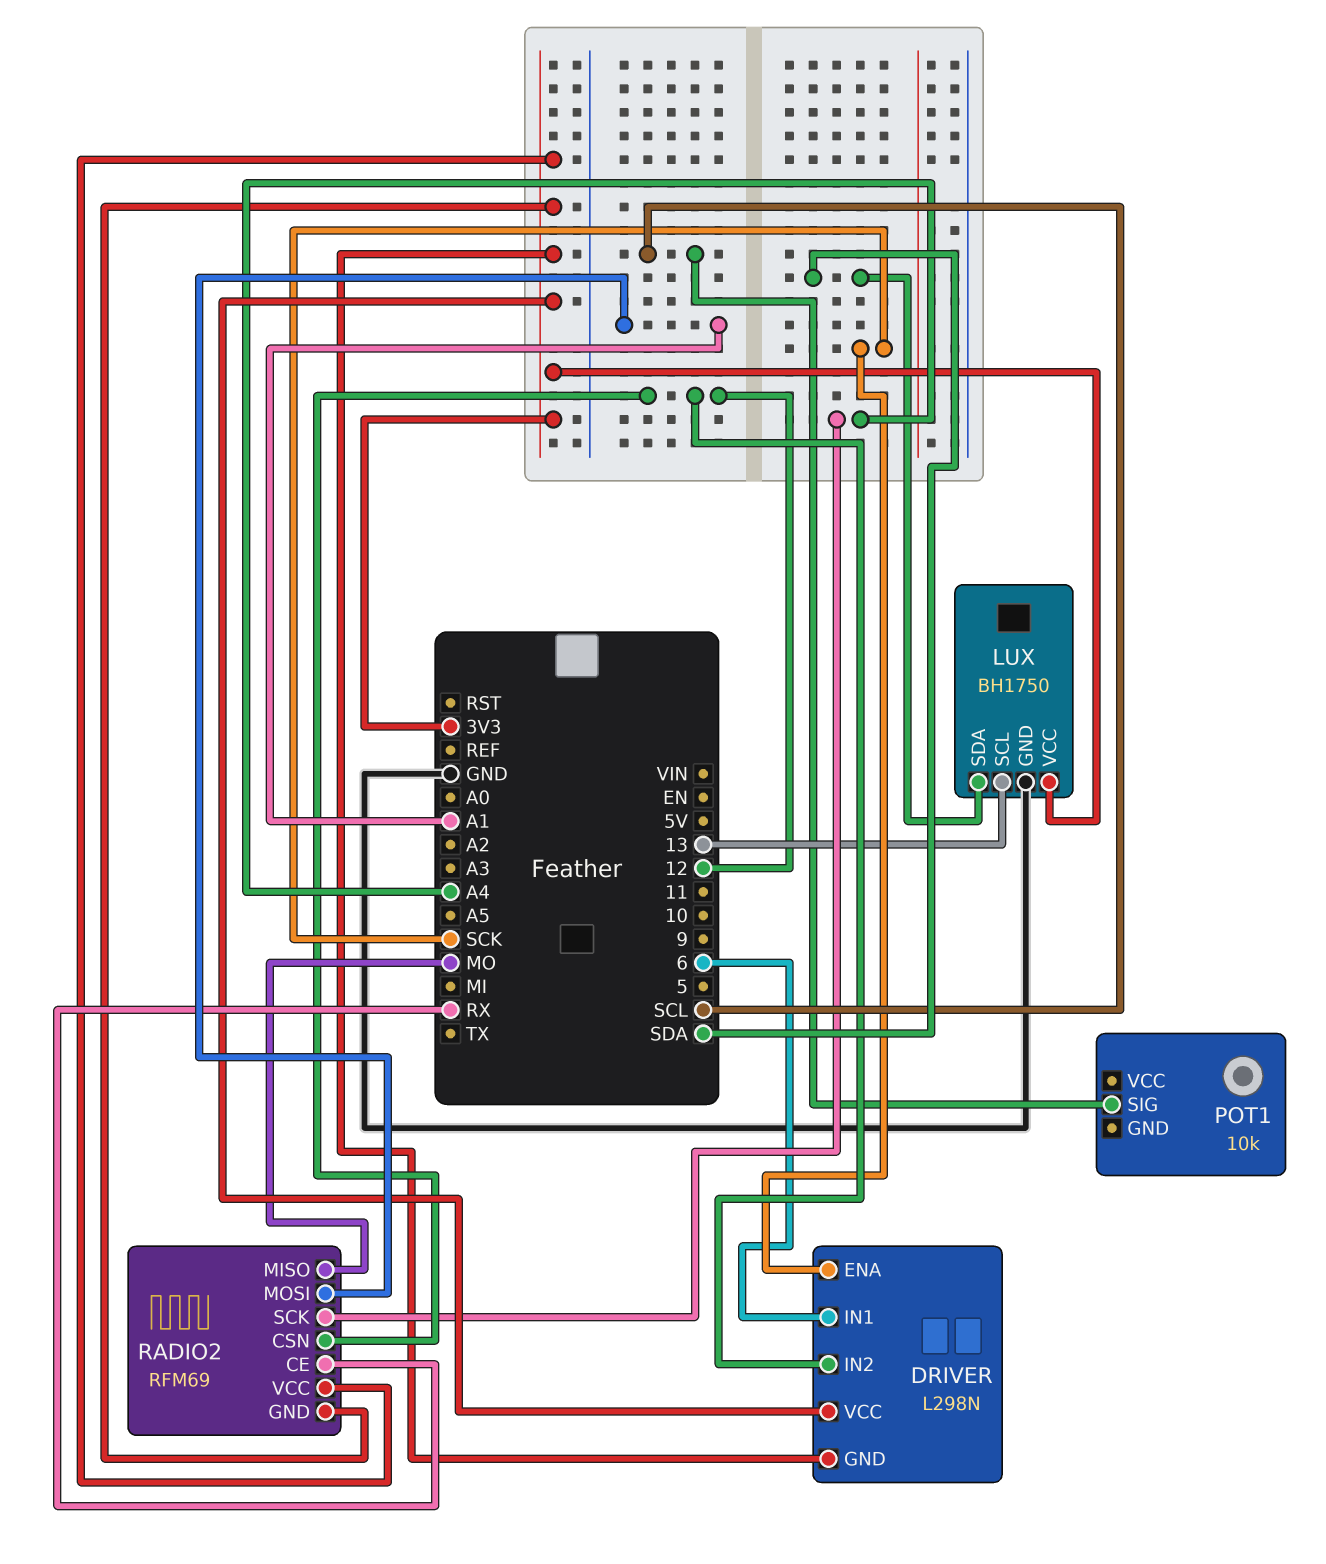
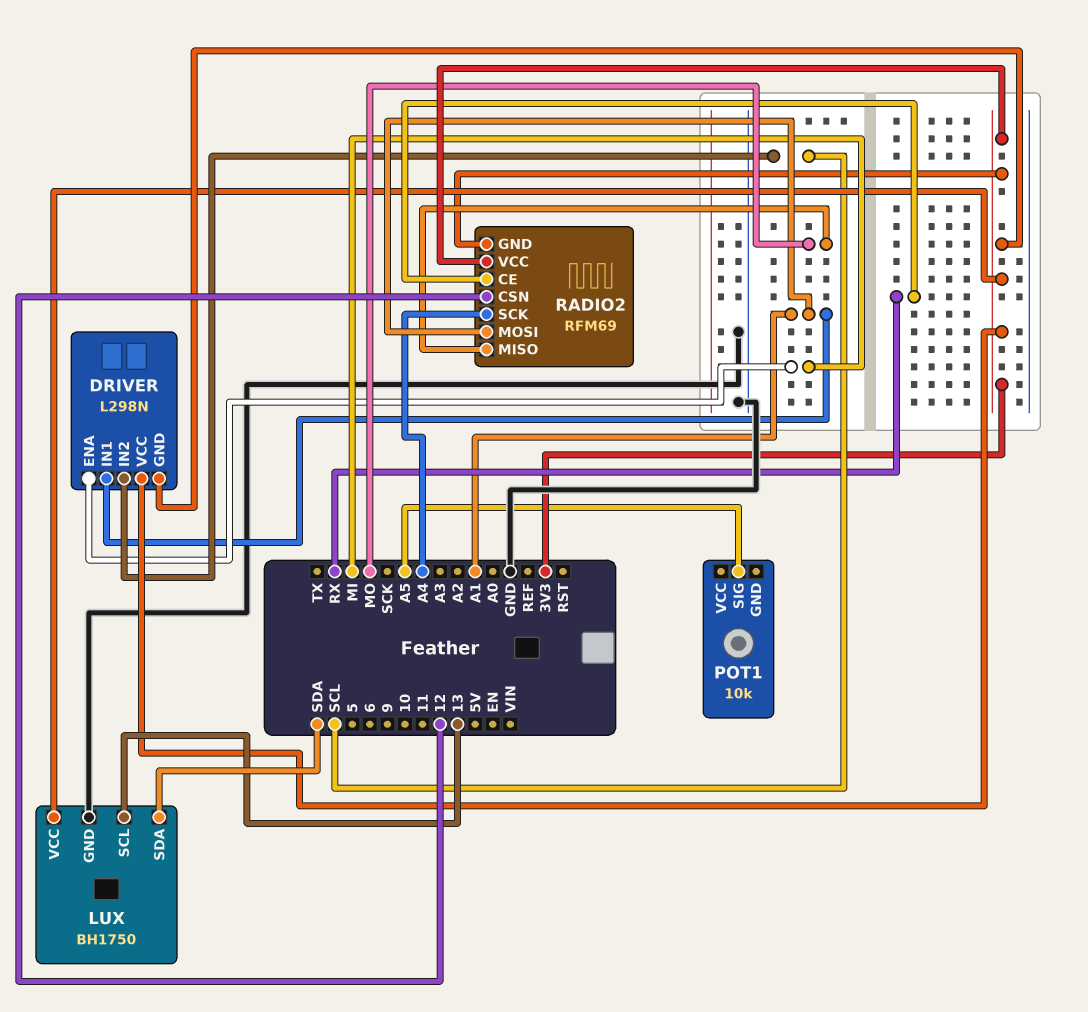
DRIVER pin ENA: SCK -> MI
DRIVER pin IN1: 6 -> A1
DRIVER pin IN2: 12 -> SCL
POT1 pin SIG: SCL -> A5

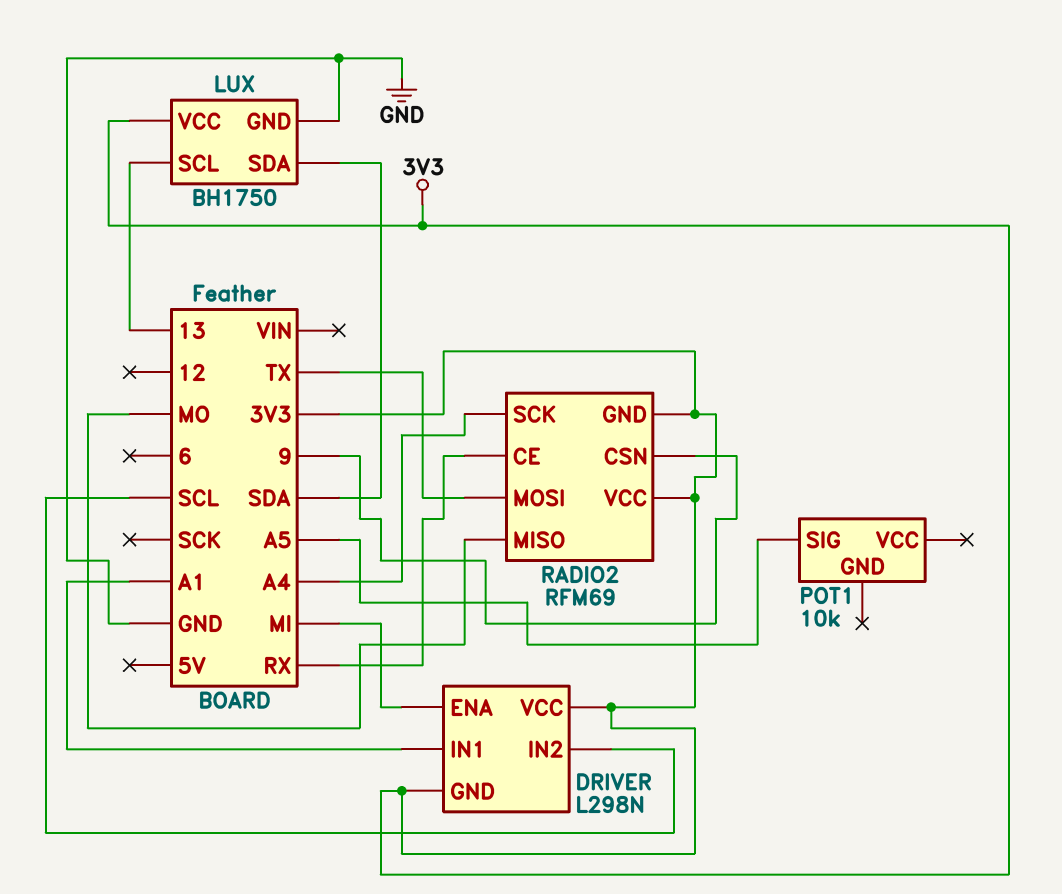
RADIO2 pin CSN: 12 -> 9
RADIO2 pin MOSI: A1 -> TX

